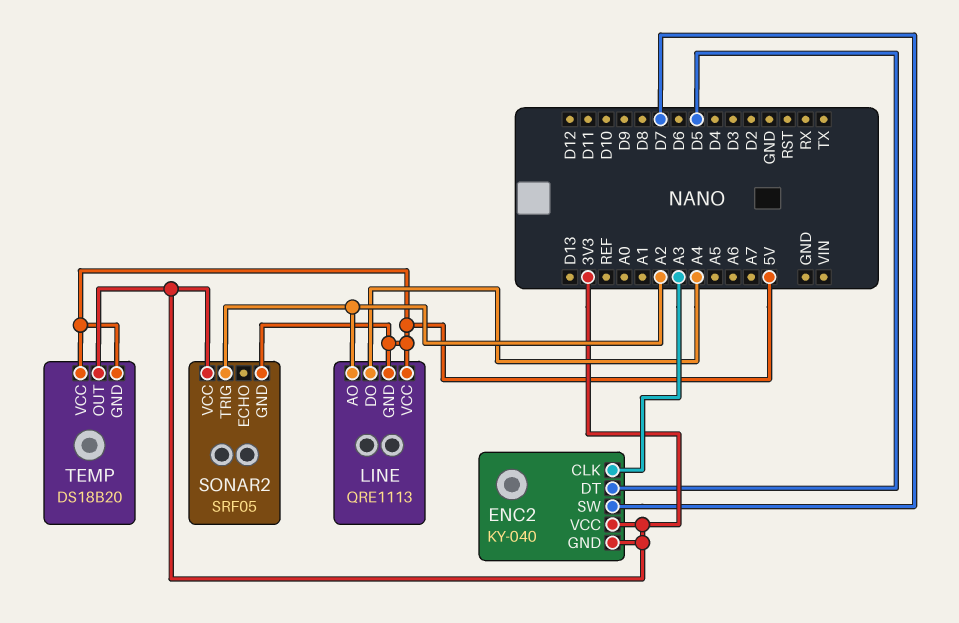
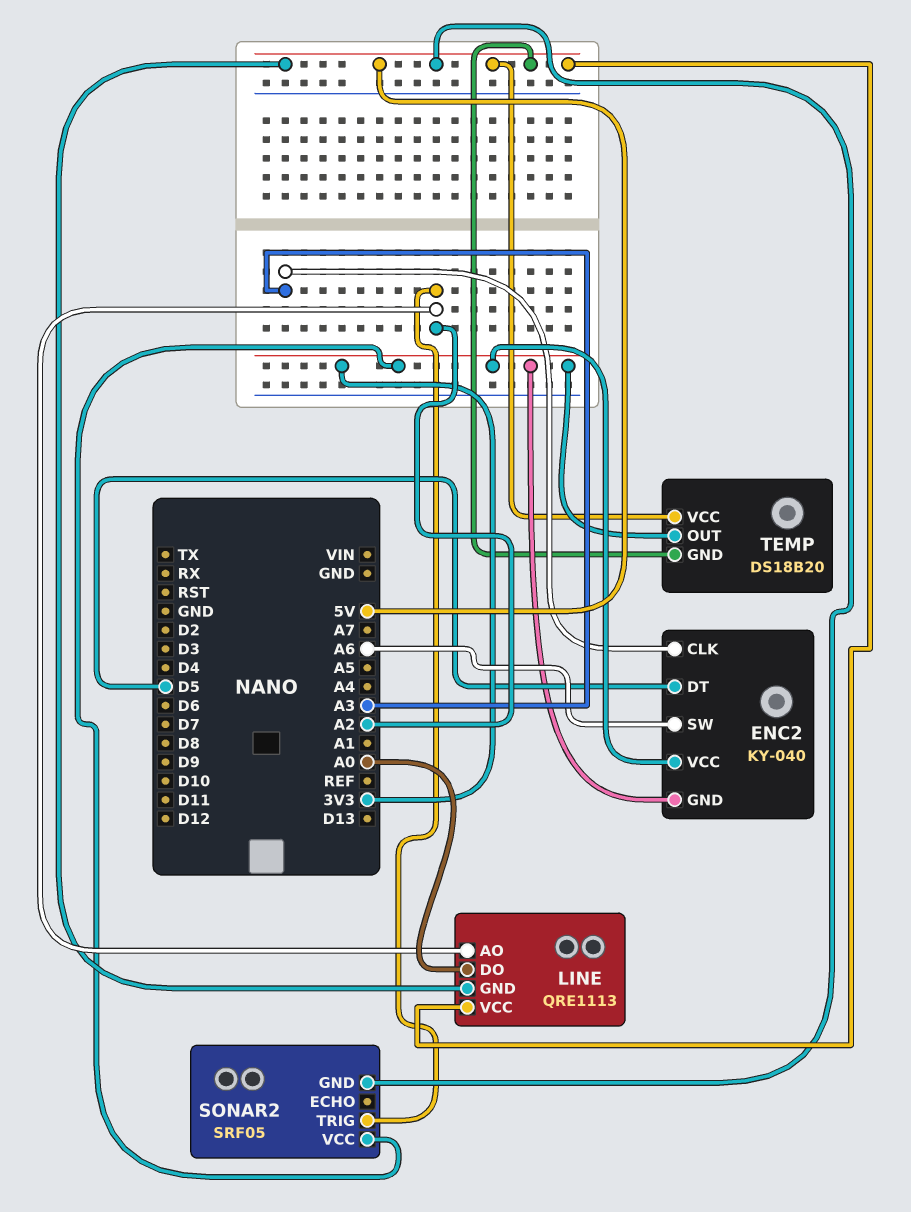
ENC2 pin SW: D7 -> A6
LINE pin DO: A4 -> A0

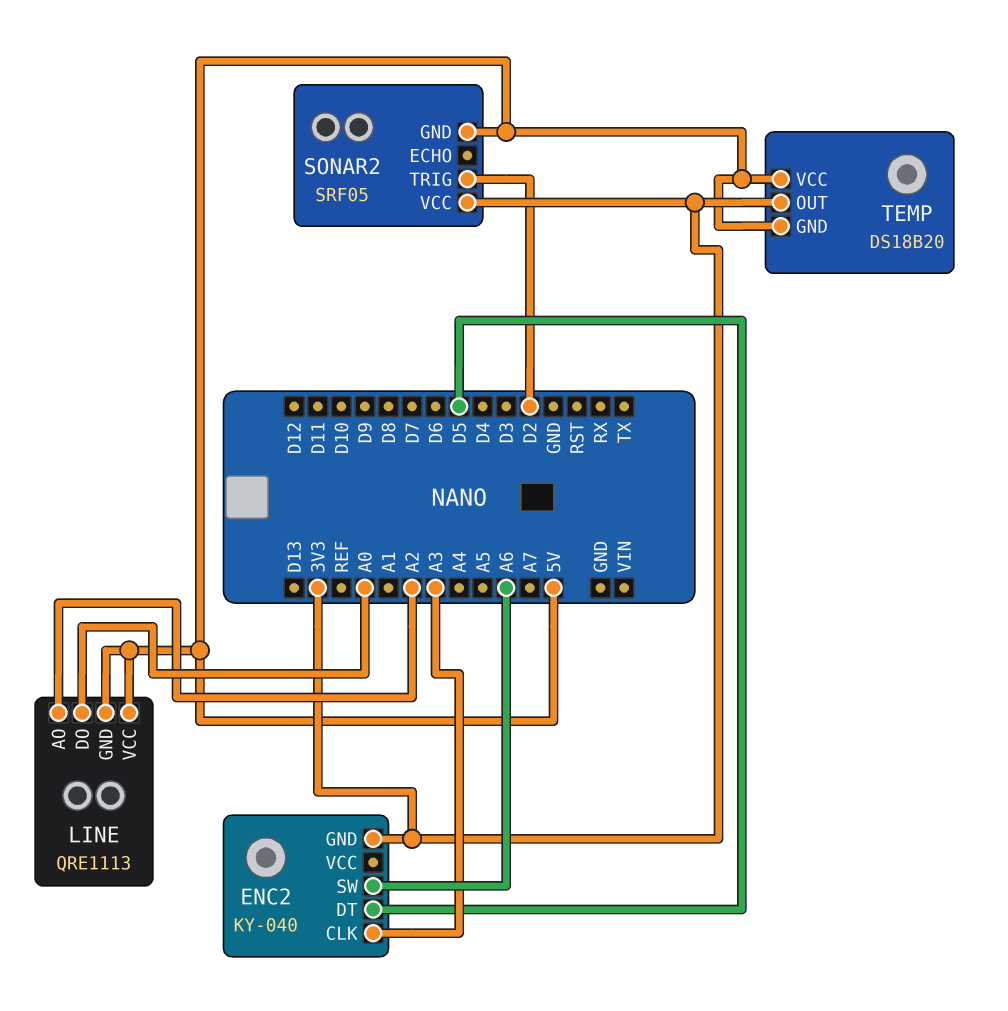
ENC2 pin VCC: 3V3 -> none
SONAR2 pin TRIG: A2 -> D2

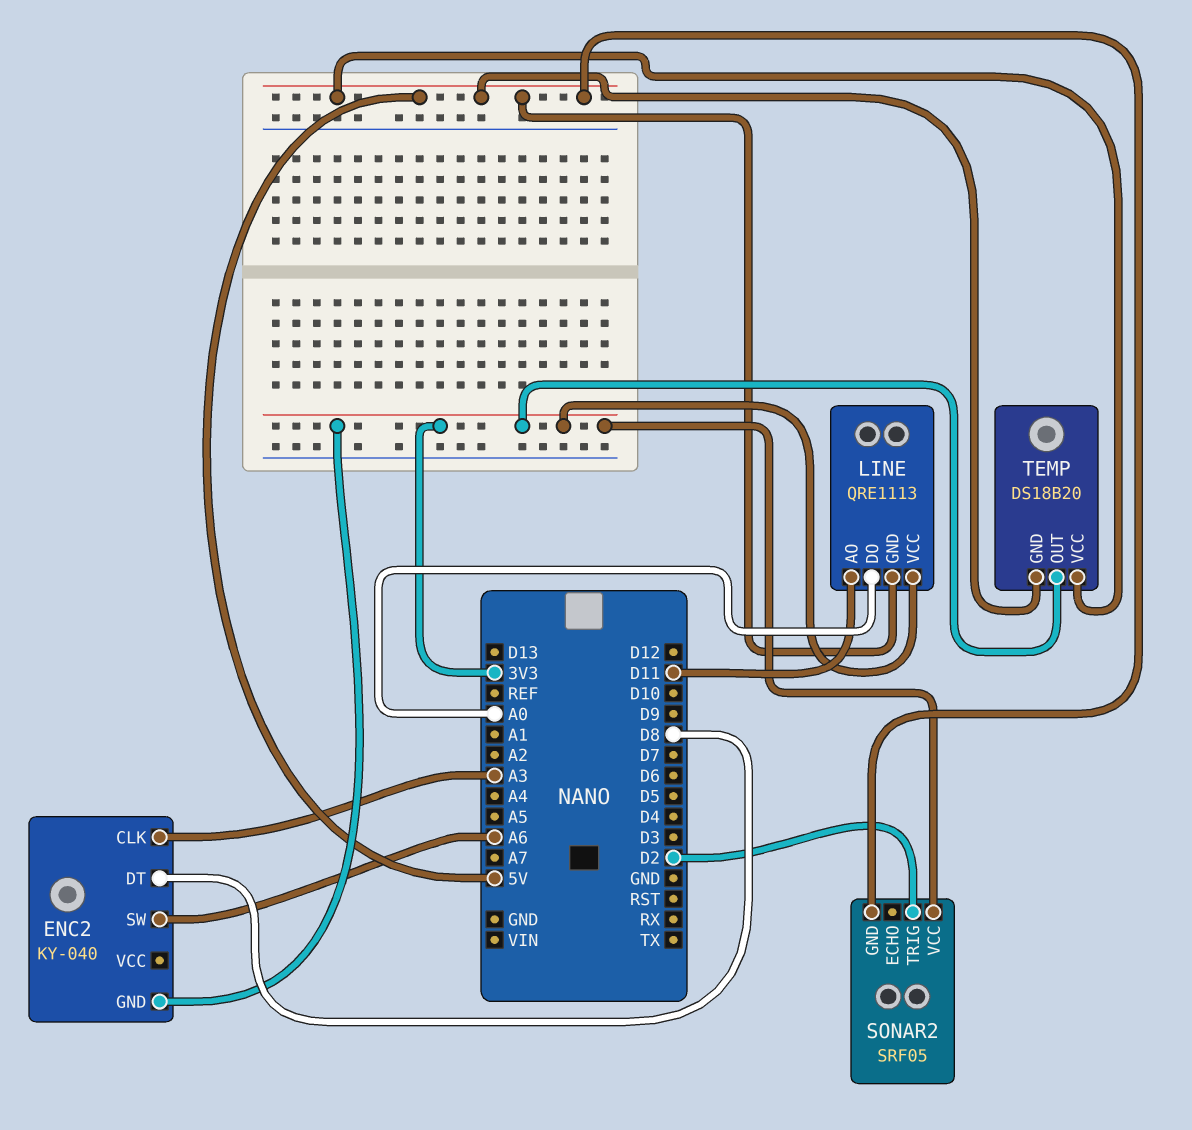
ENC2 pin DT: D5 -> D8
LINE pin AO: A2 -> D11
LINE pin VCC: 5V -> 3V3

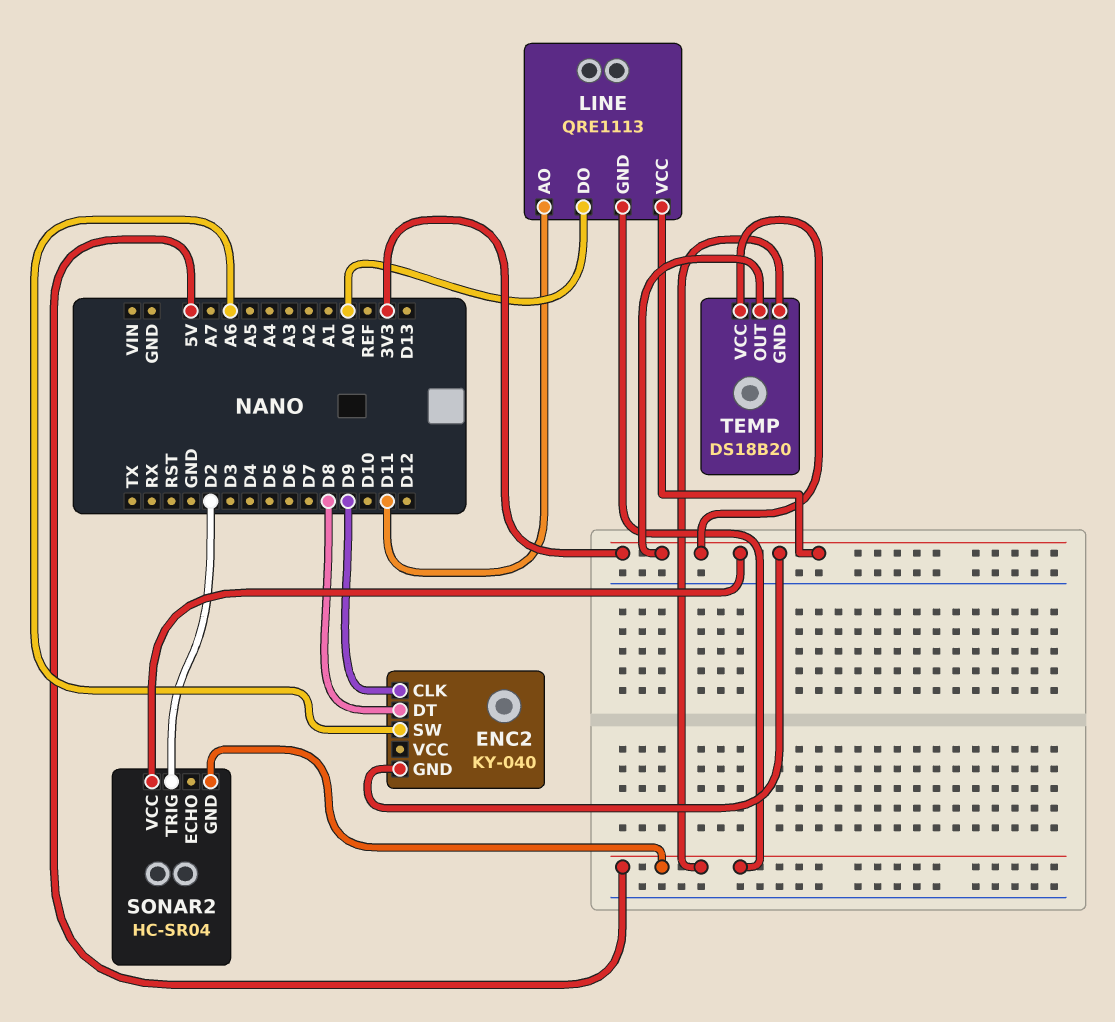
ENC2 pin CLK: A3 -> D9
SONAR2: SRF05 -> HC-SR04
TEMP pin VCC: 5V -> 3V3

